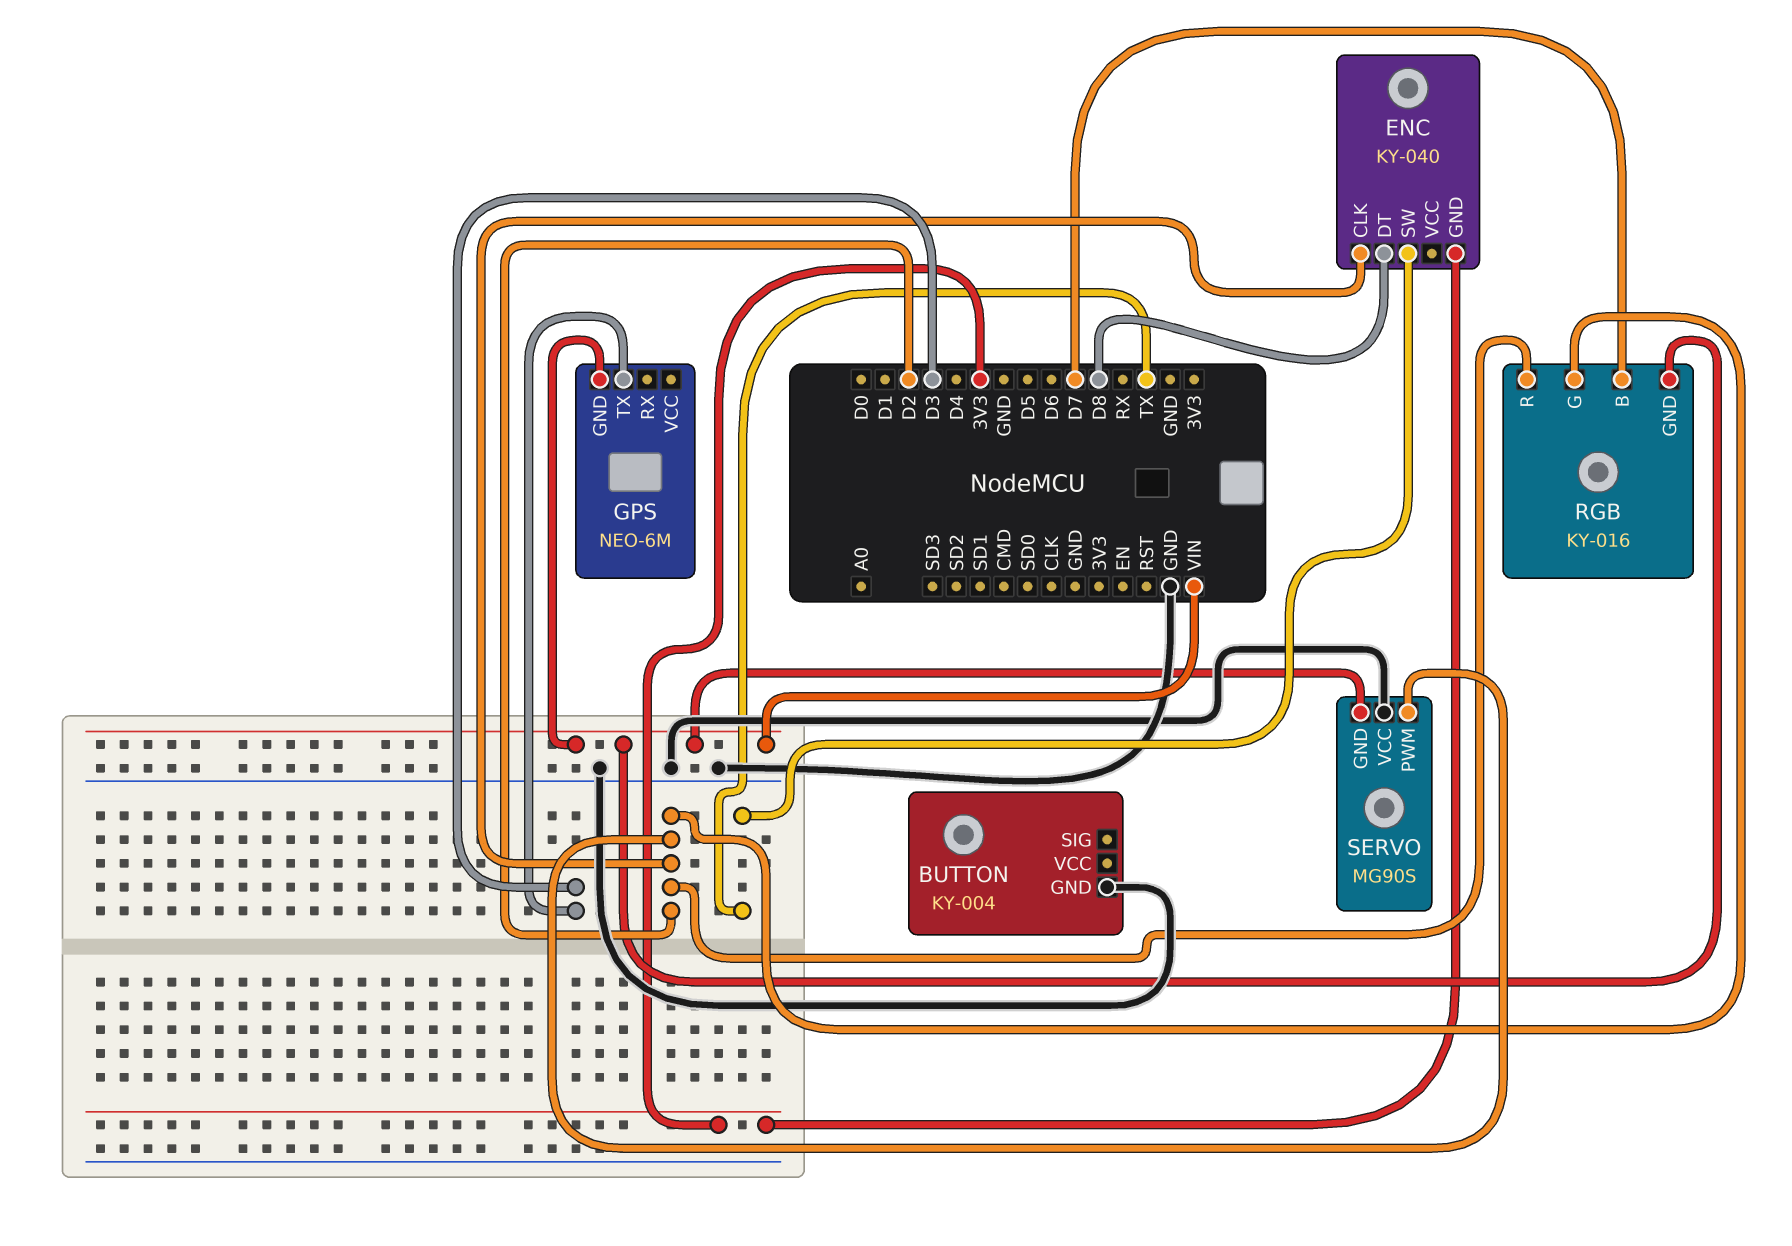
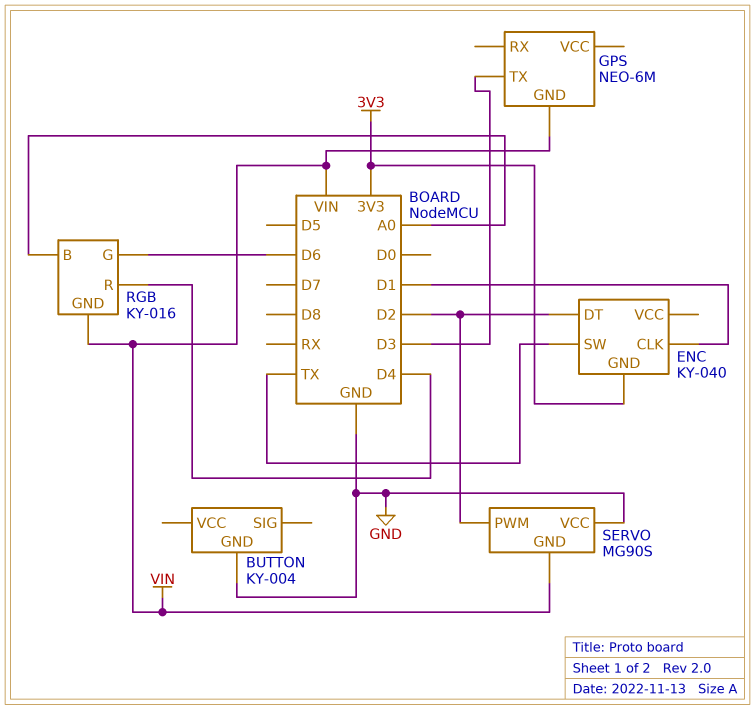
ENC pin CLK: D2 -> D1
ENC pin DT: D8 -> D2
RGB pin B: D7 -> A0
RGB pin G: D2 -> D6
RGB pin R: D2 -> D4

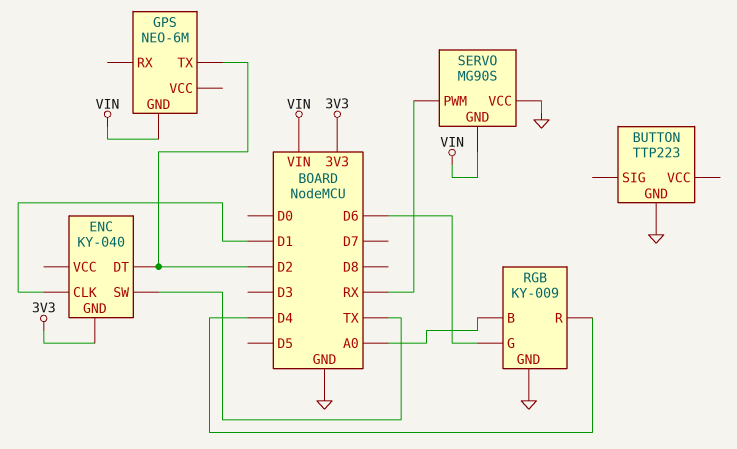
BUTTON: KY-004 -> TTP223
GPS pin TX: D3 -> D2
RGB: KY-016 -> KY-009
RGB pin GND: VIN -> GND
SERVO pin PWM: D2 -> RX

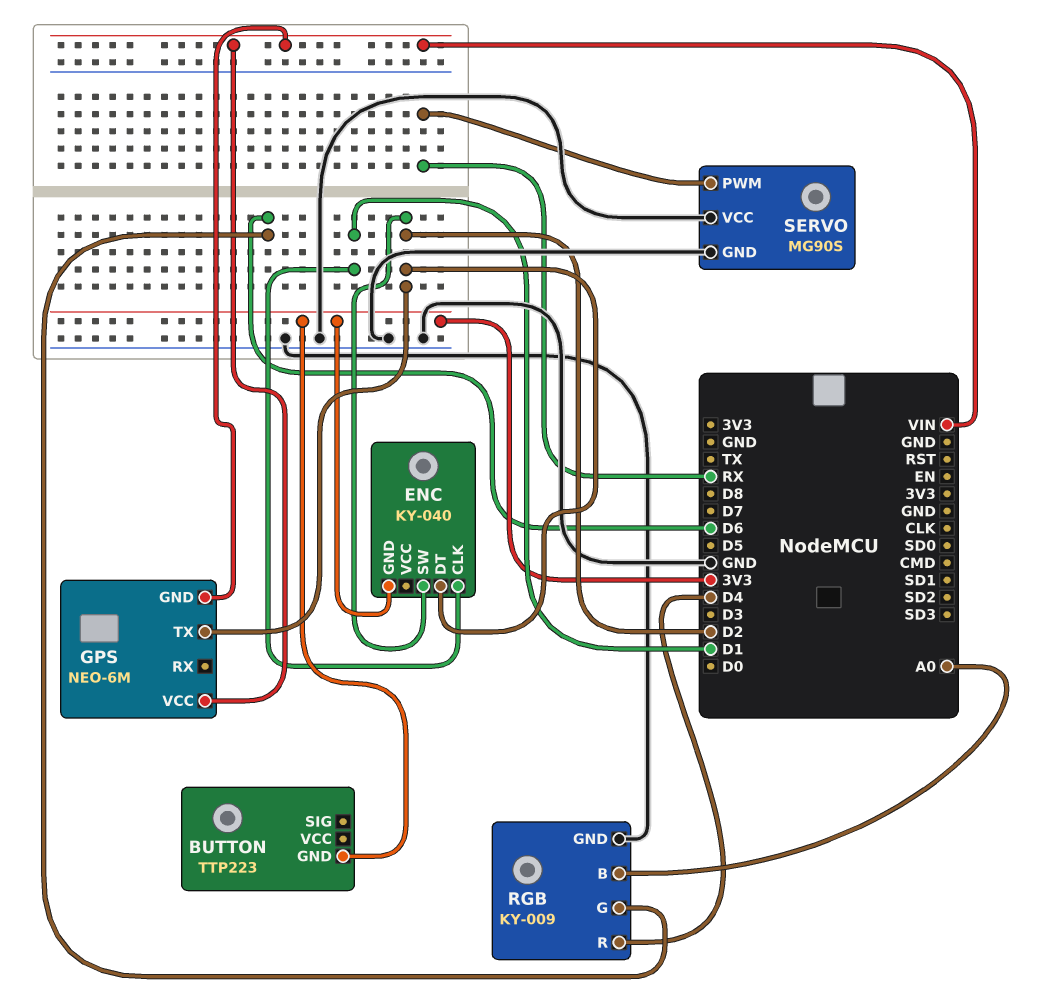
BUTTON pin GND: GND -> 3V3
ENC pin SW: TX -> D2
GPS pin VCC: none -> VIN
SERVO pin GND: VIN -> GND

